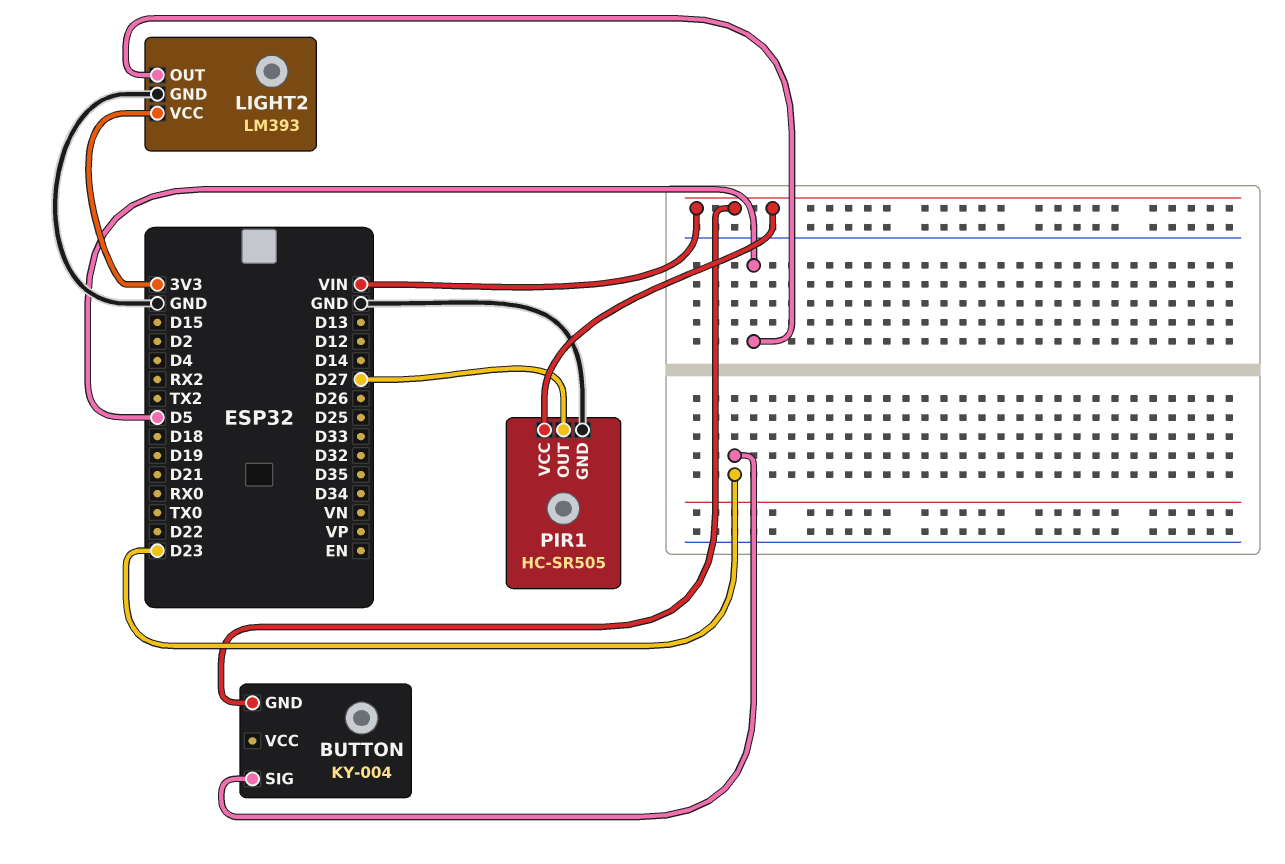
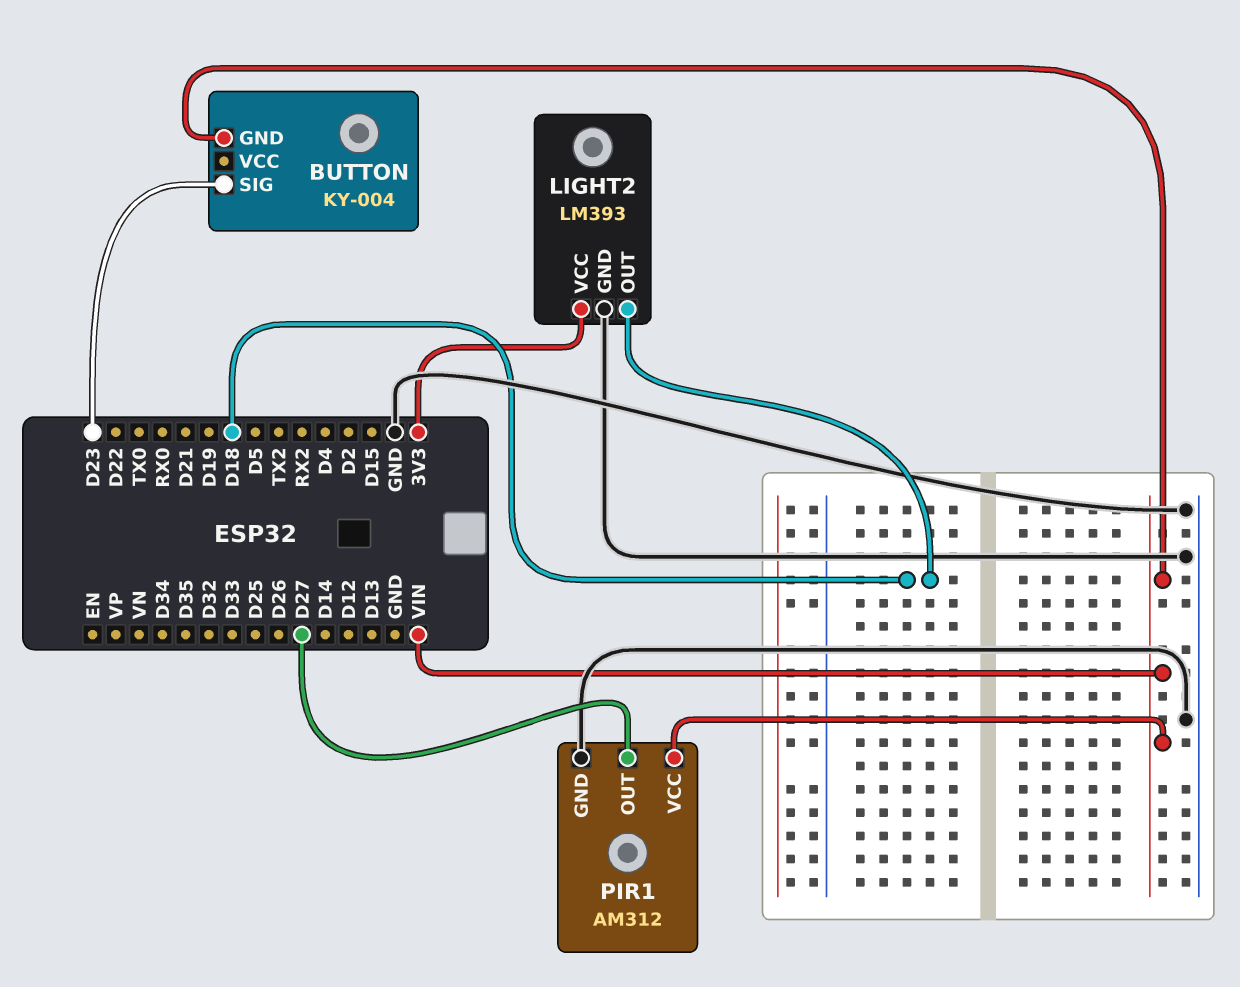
LIGHT2 pin OUT: D5 -> D18
PIR1: HC-SR505 -> AM312

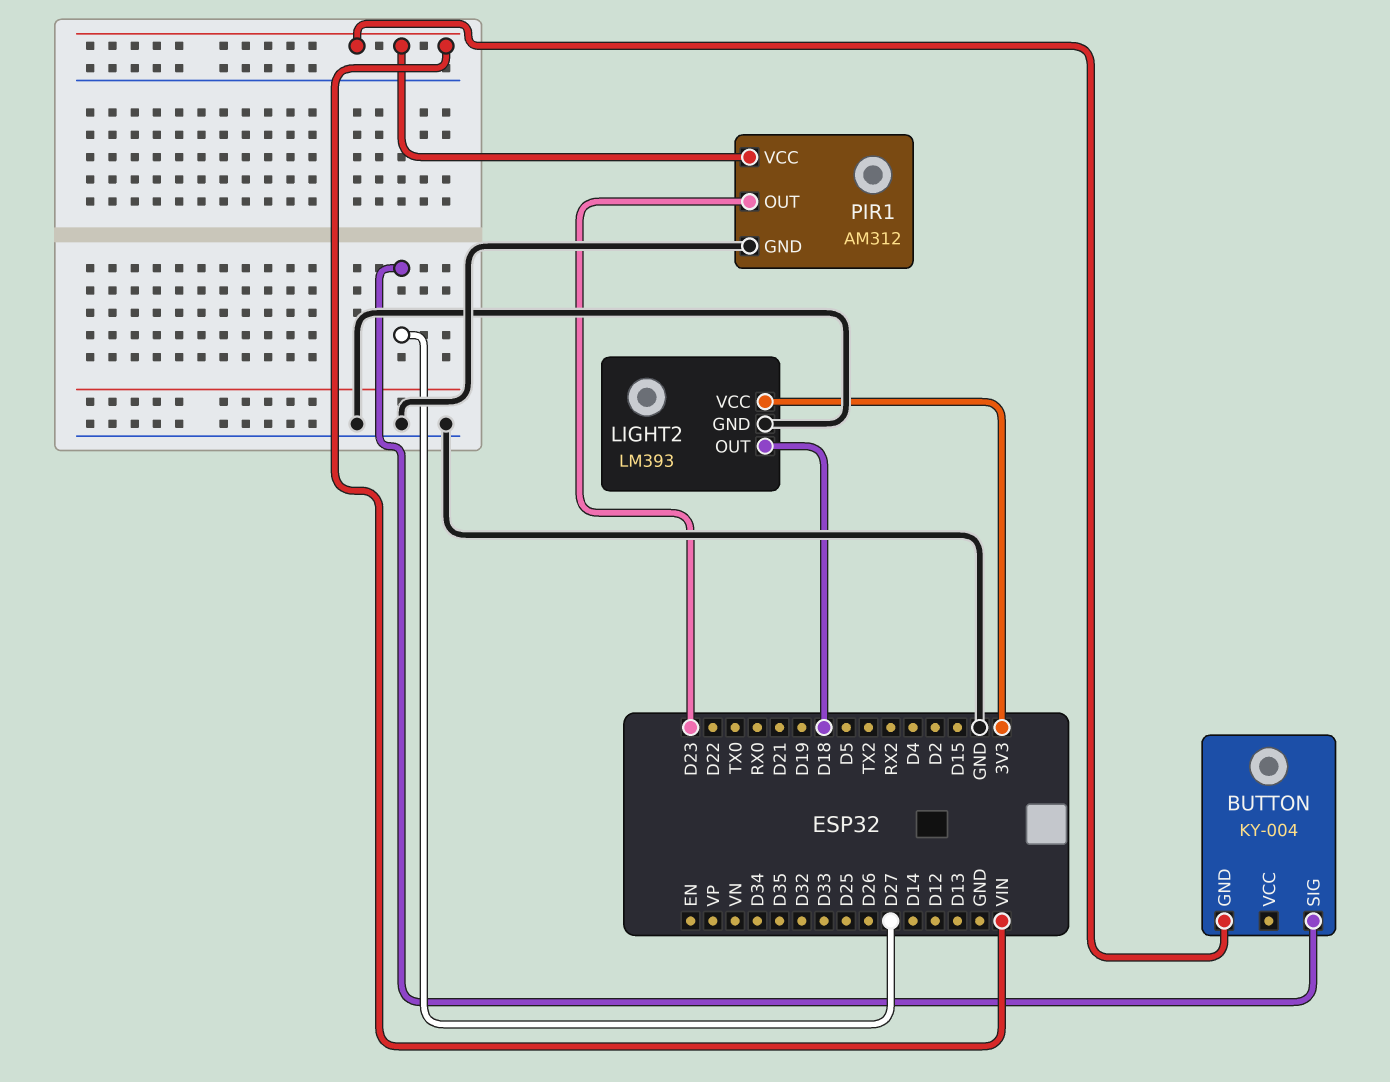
BUTTON pin SIG: D23 -> D27
PIR1 pin OUT: D27 -> D23

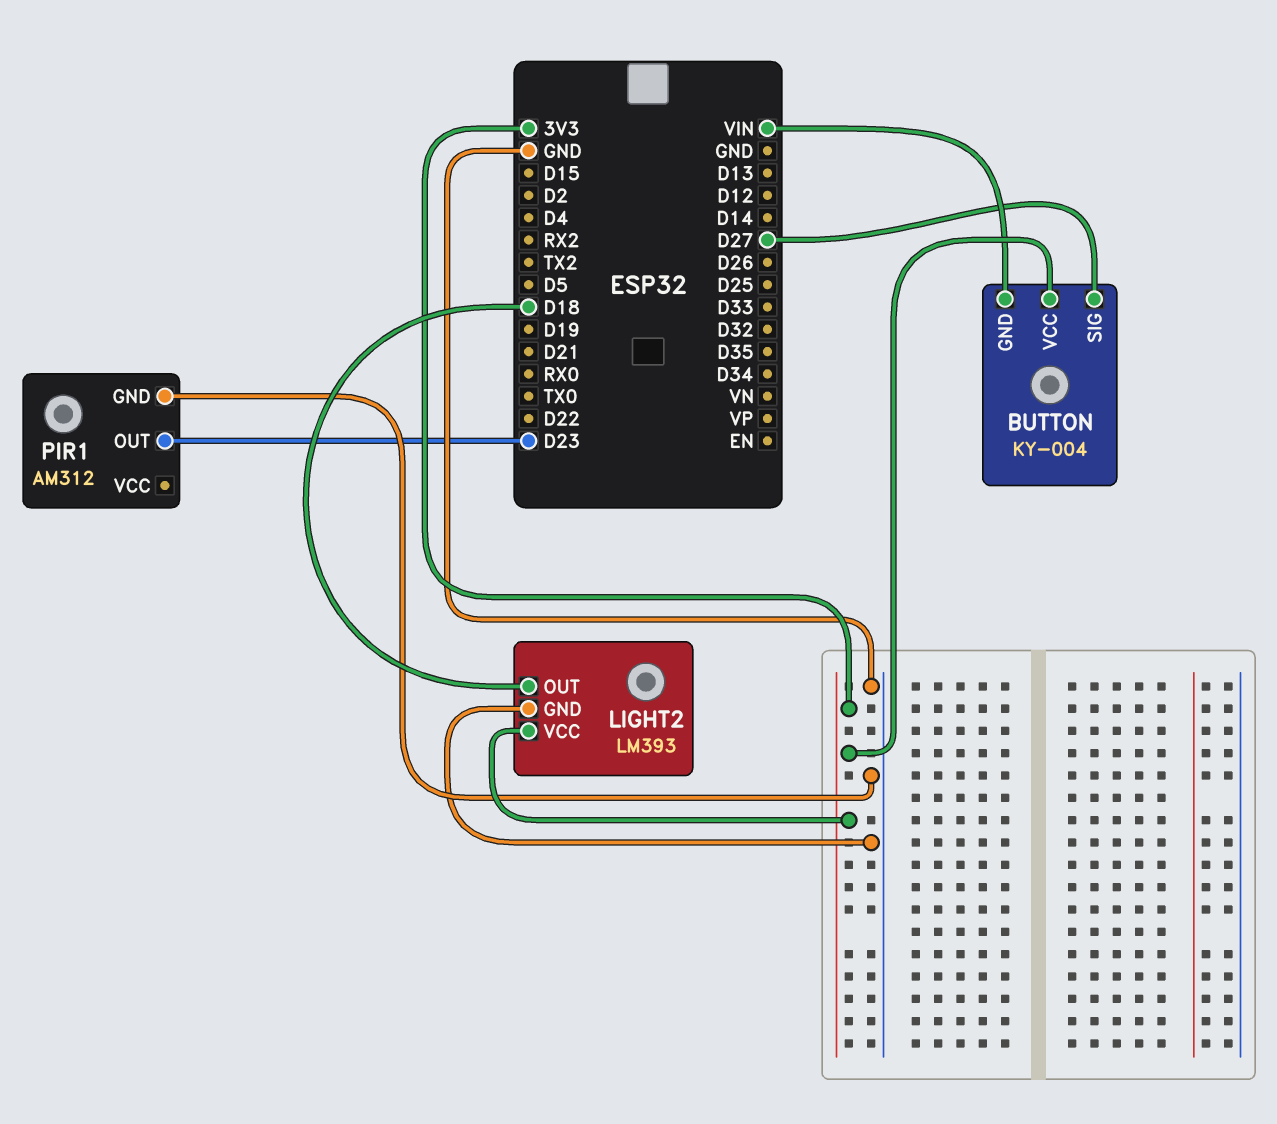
BUTTON pin VCC: none -> 3V3
PIR1 pin VCC: VIN -> none

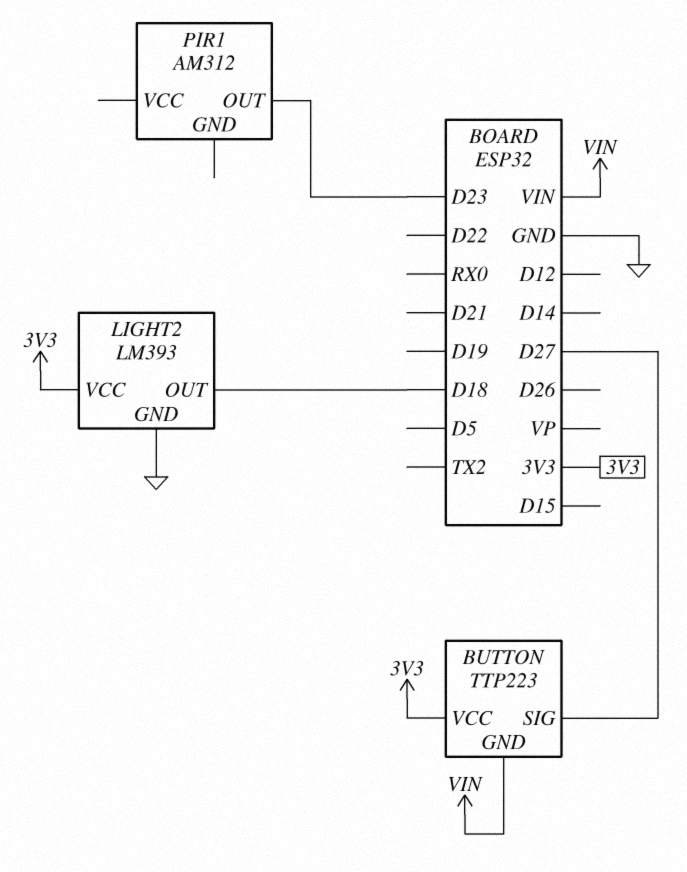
BUTTON: KY-004 -> TTP223
PIR1 pin GND: GND -> none

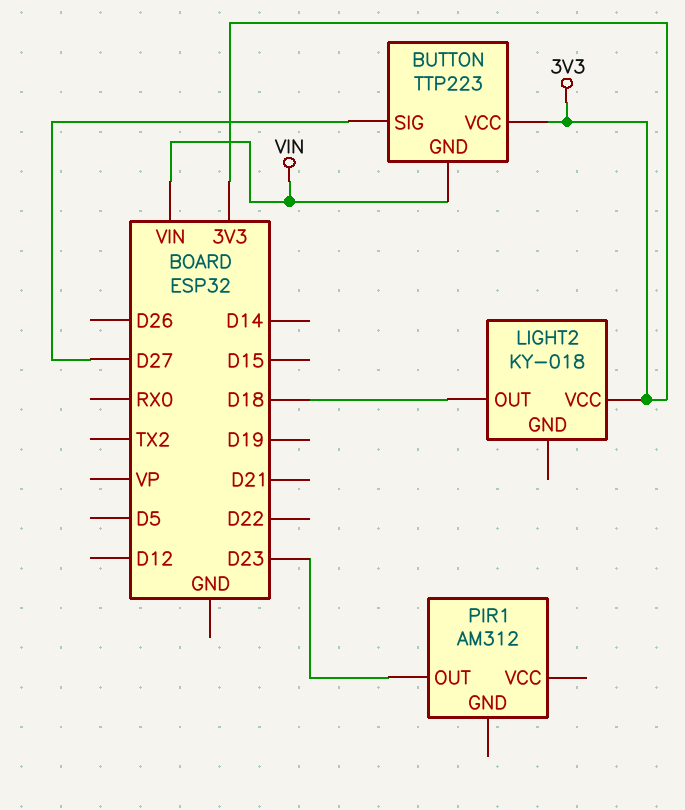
LIGHT2: LM393 -> KY-018
LIGHT2 pin GND: GND -> none

